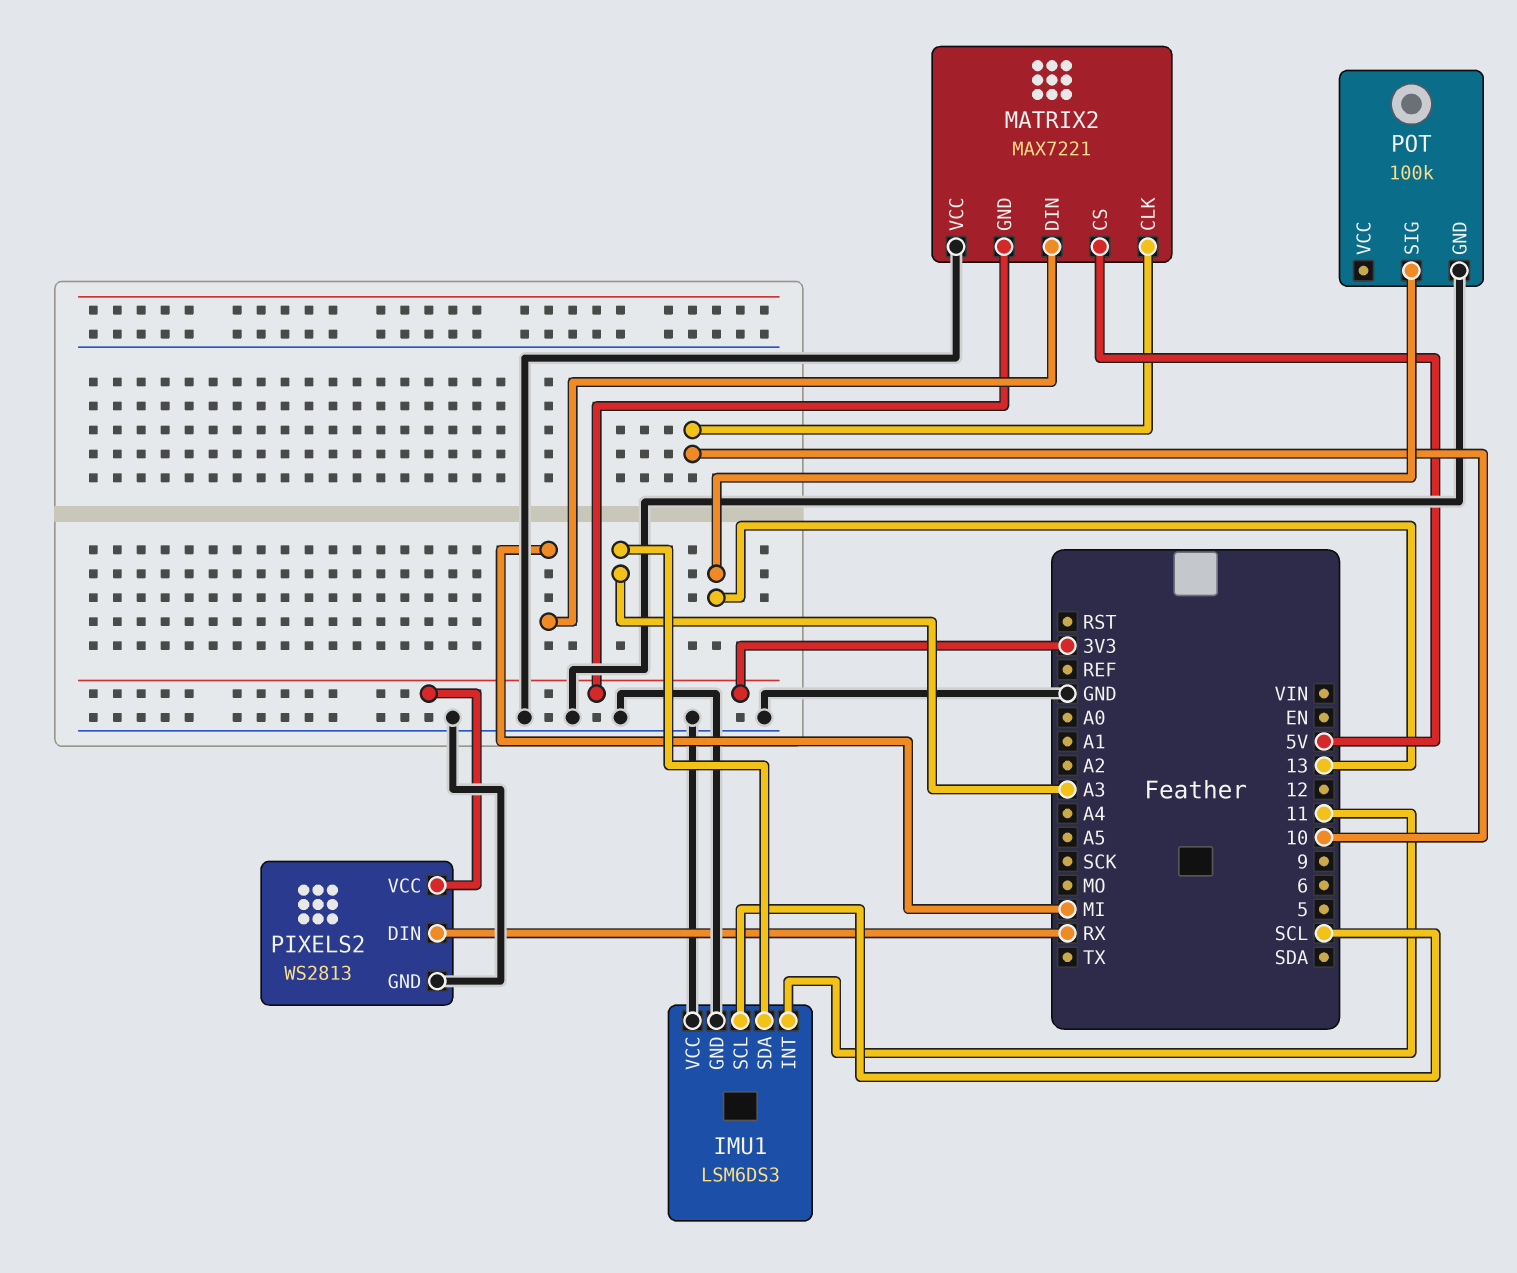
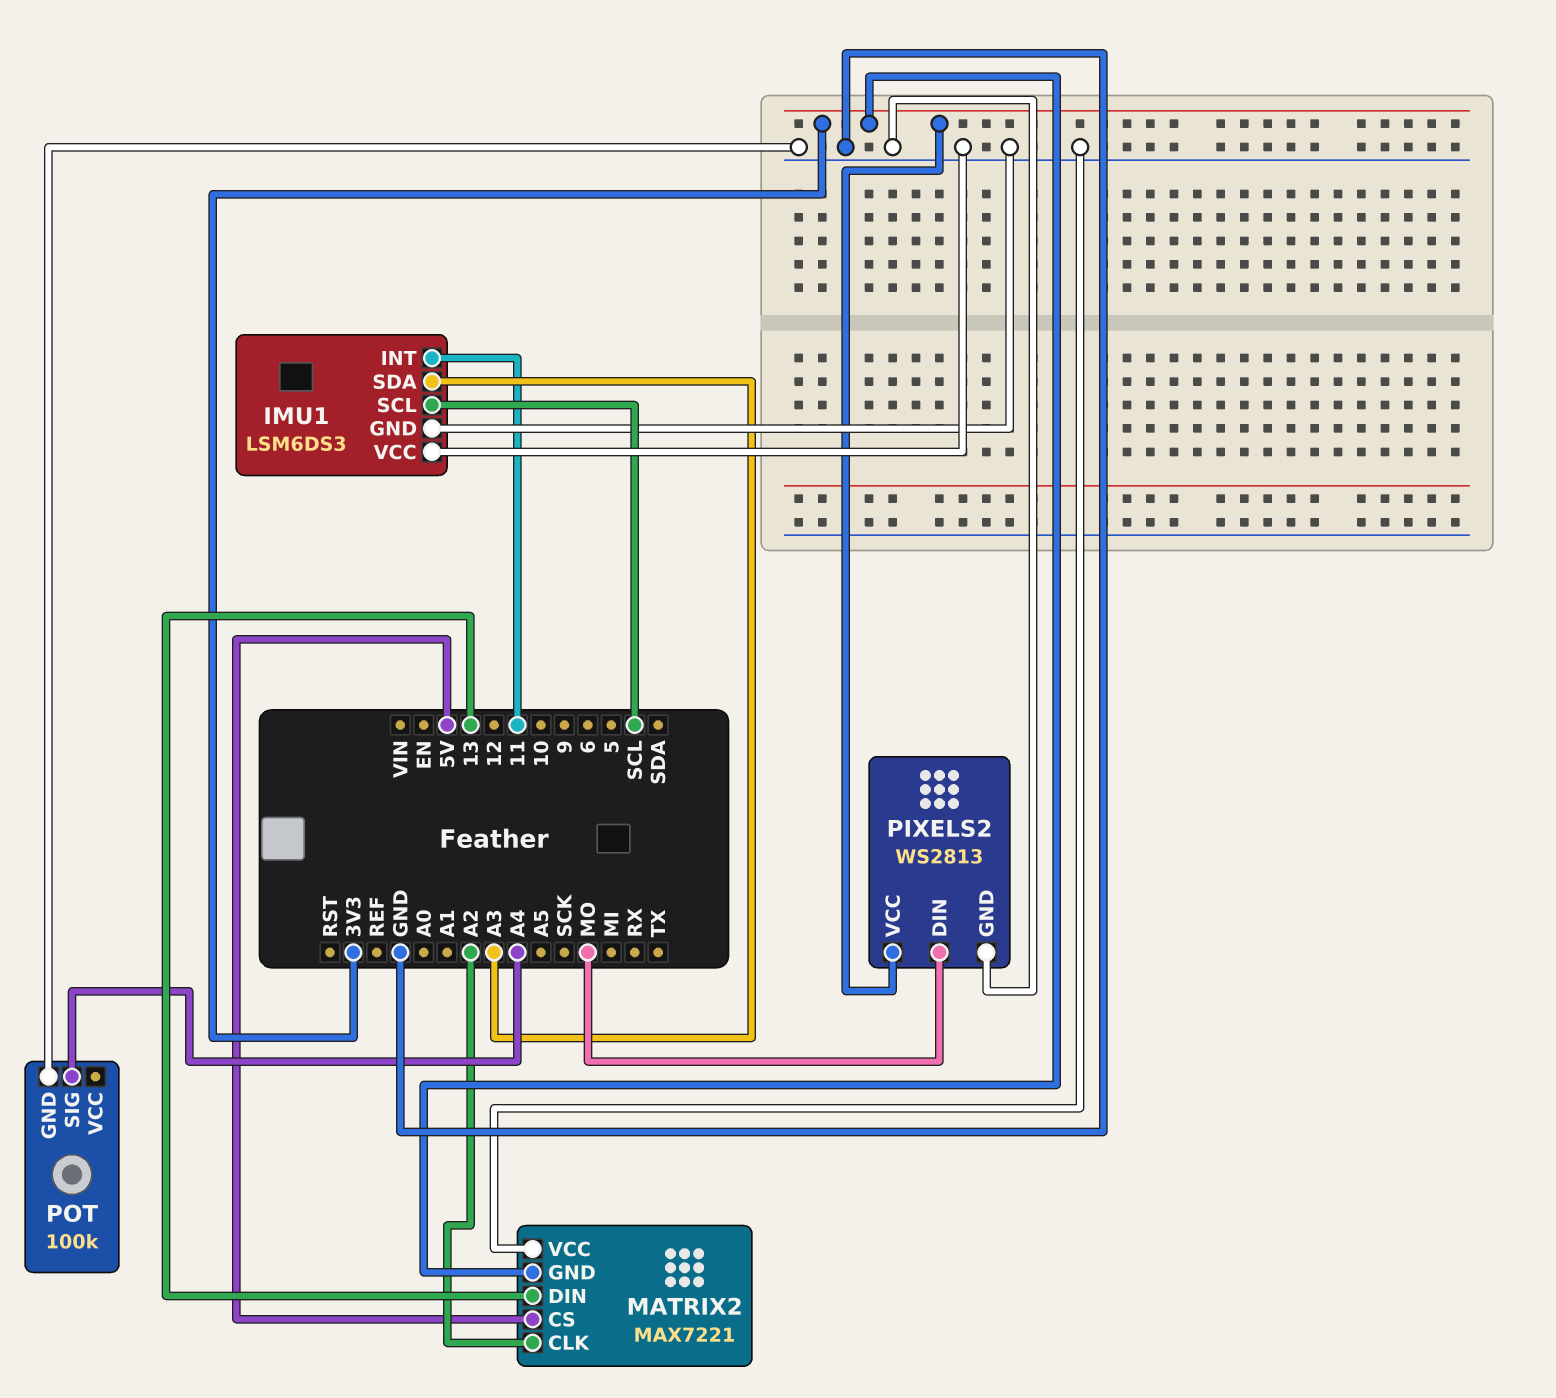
MATRIX2 pin CLK: 10 -> A2
MATRIX2 pin DIN: MI -> 13
PIXELS2 pin DIN: RX -> MO
POT pin SIG: 13 -> A4

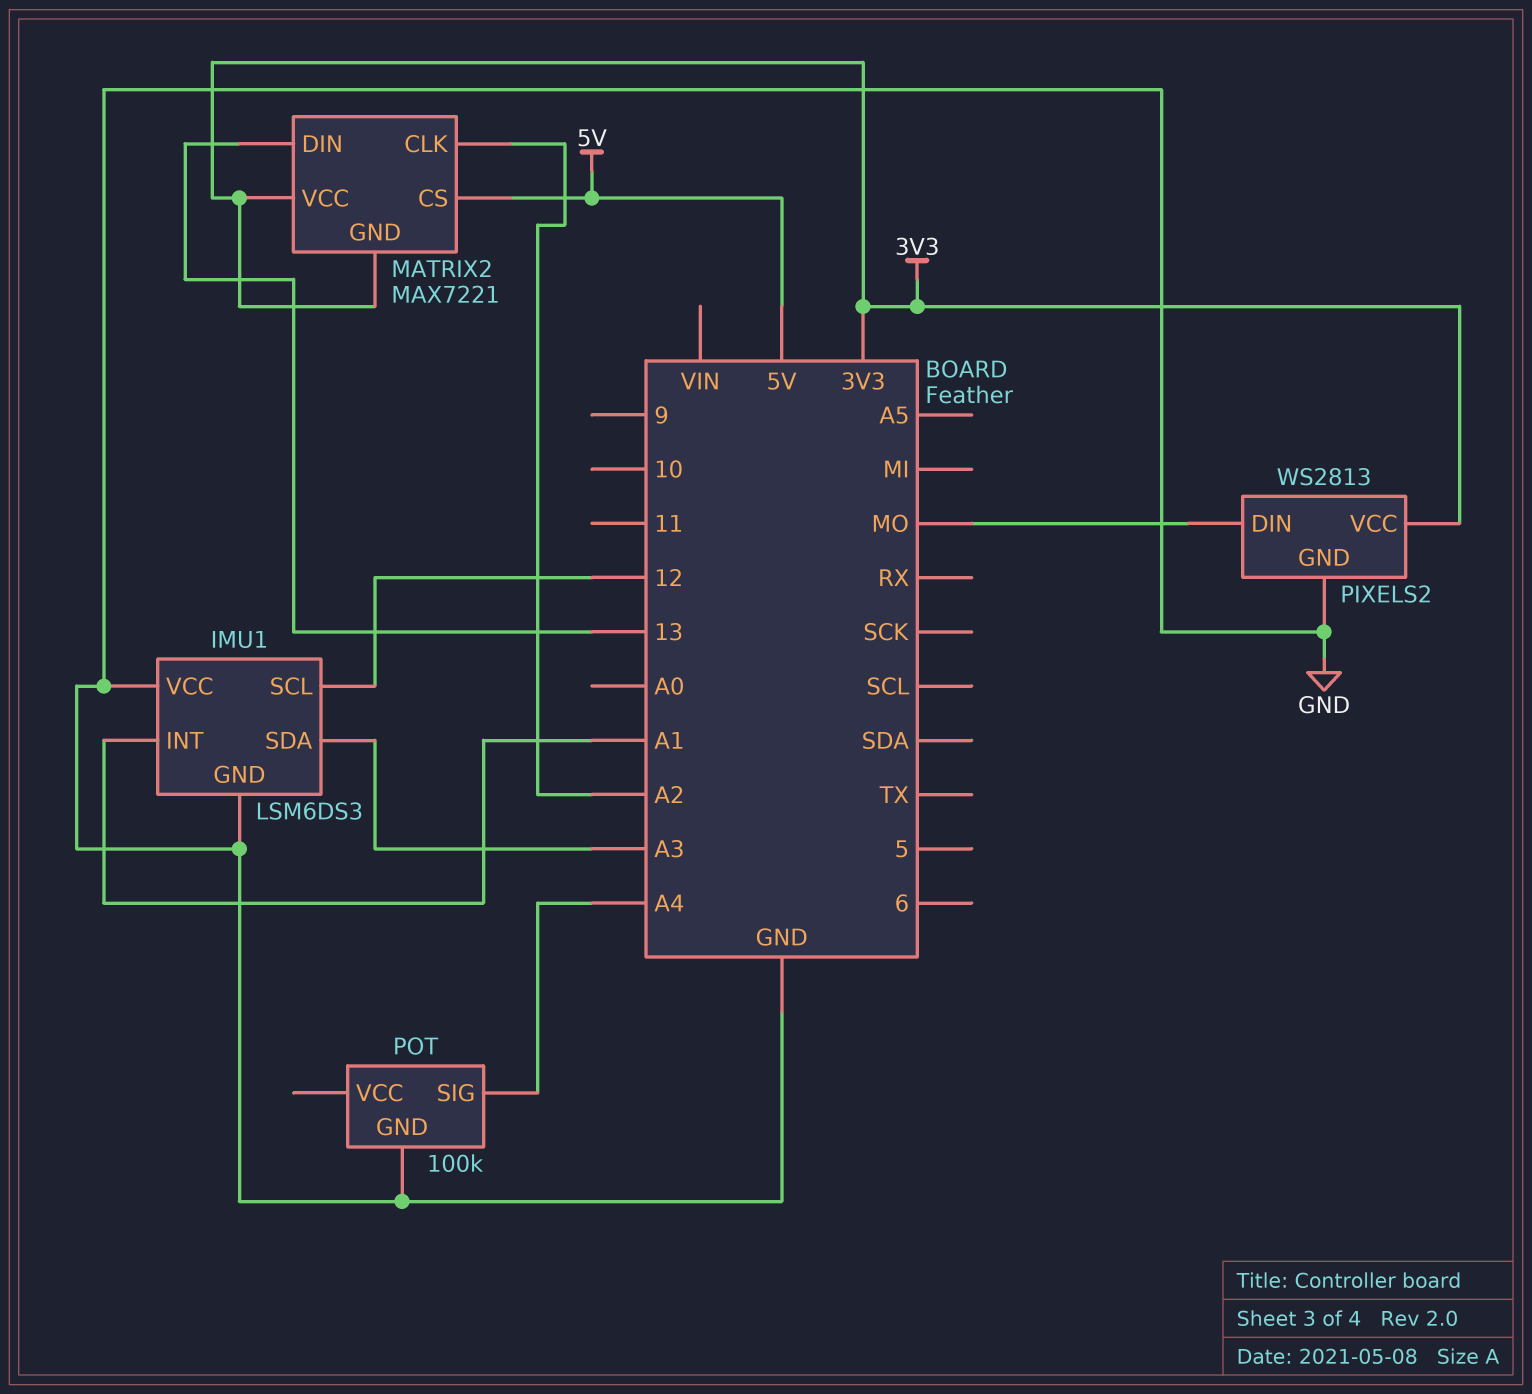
IMU1 pin INT: 11 -> A1
IMU1 pin SCL: SCL -> 12
MATRIX2 pin VCC: GND -> 3V3

